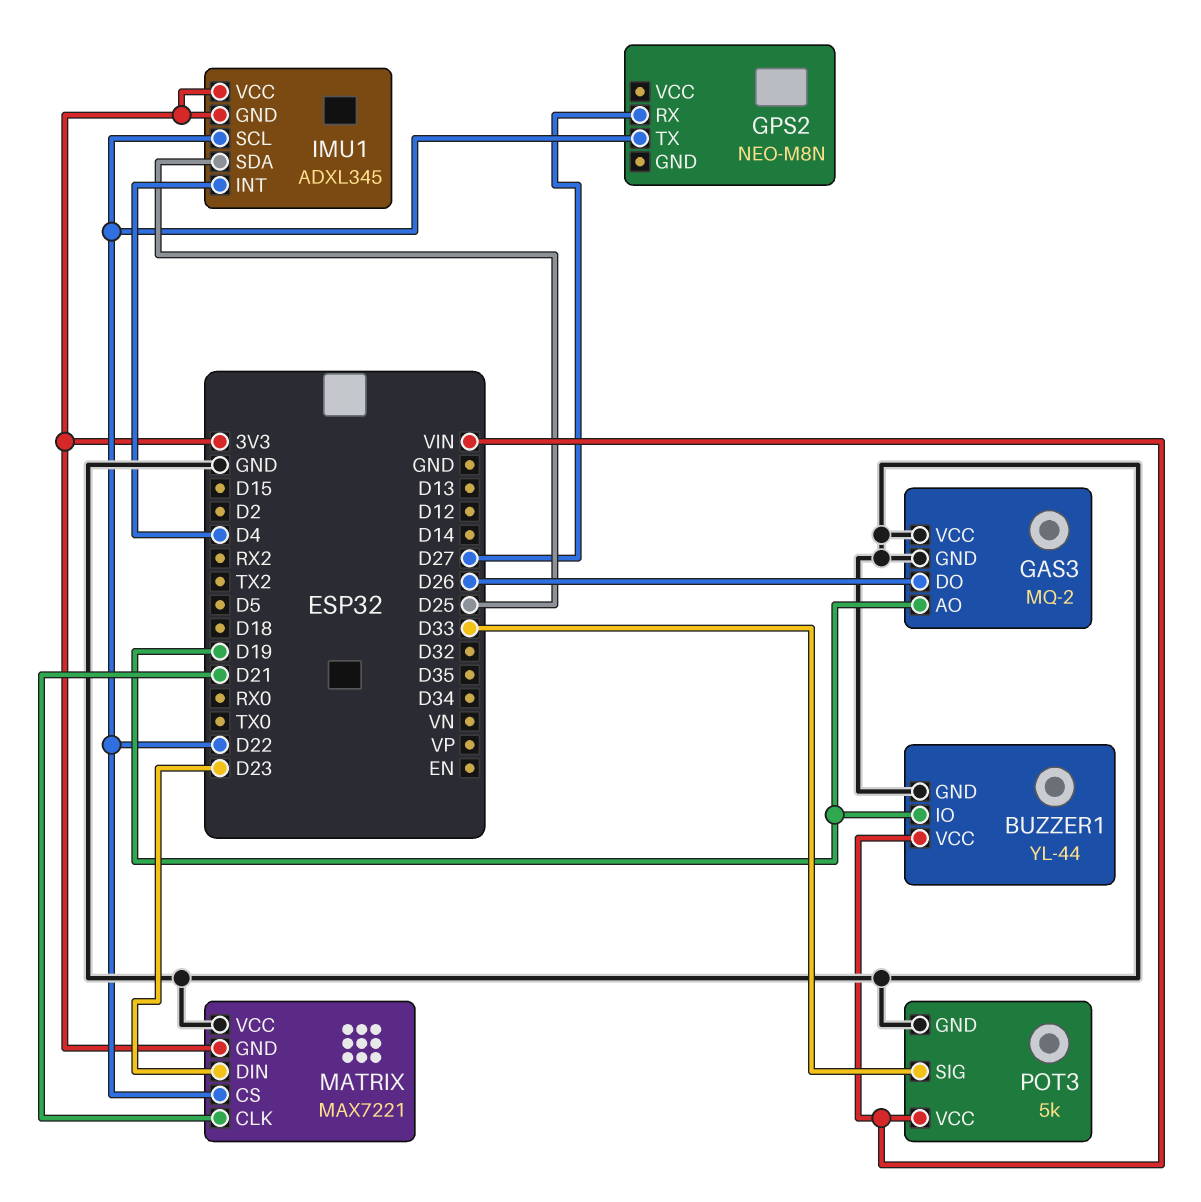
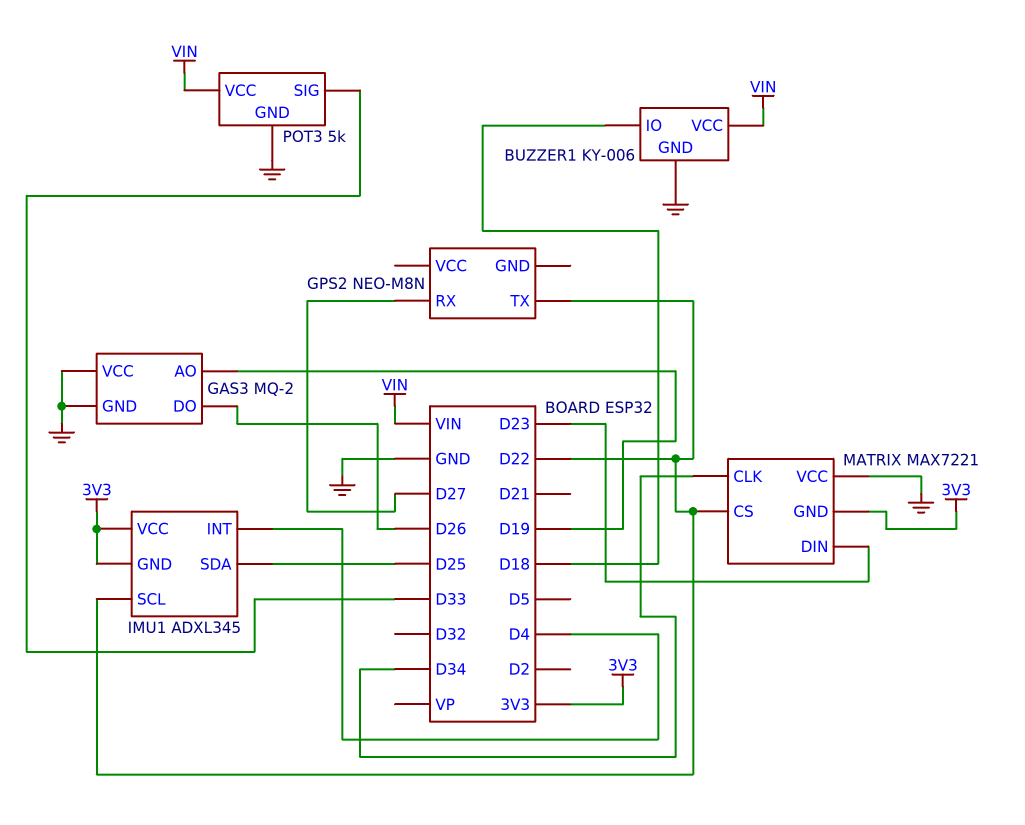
BUZZER1: YL-44 -> KY-006
BUZZER1 pin IO: D19 -> D18
MATRIX pin CLK: D21 -> D34

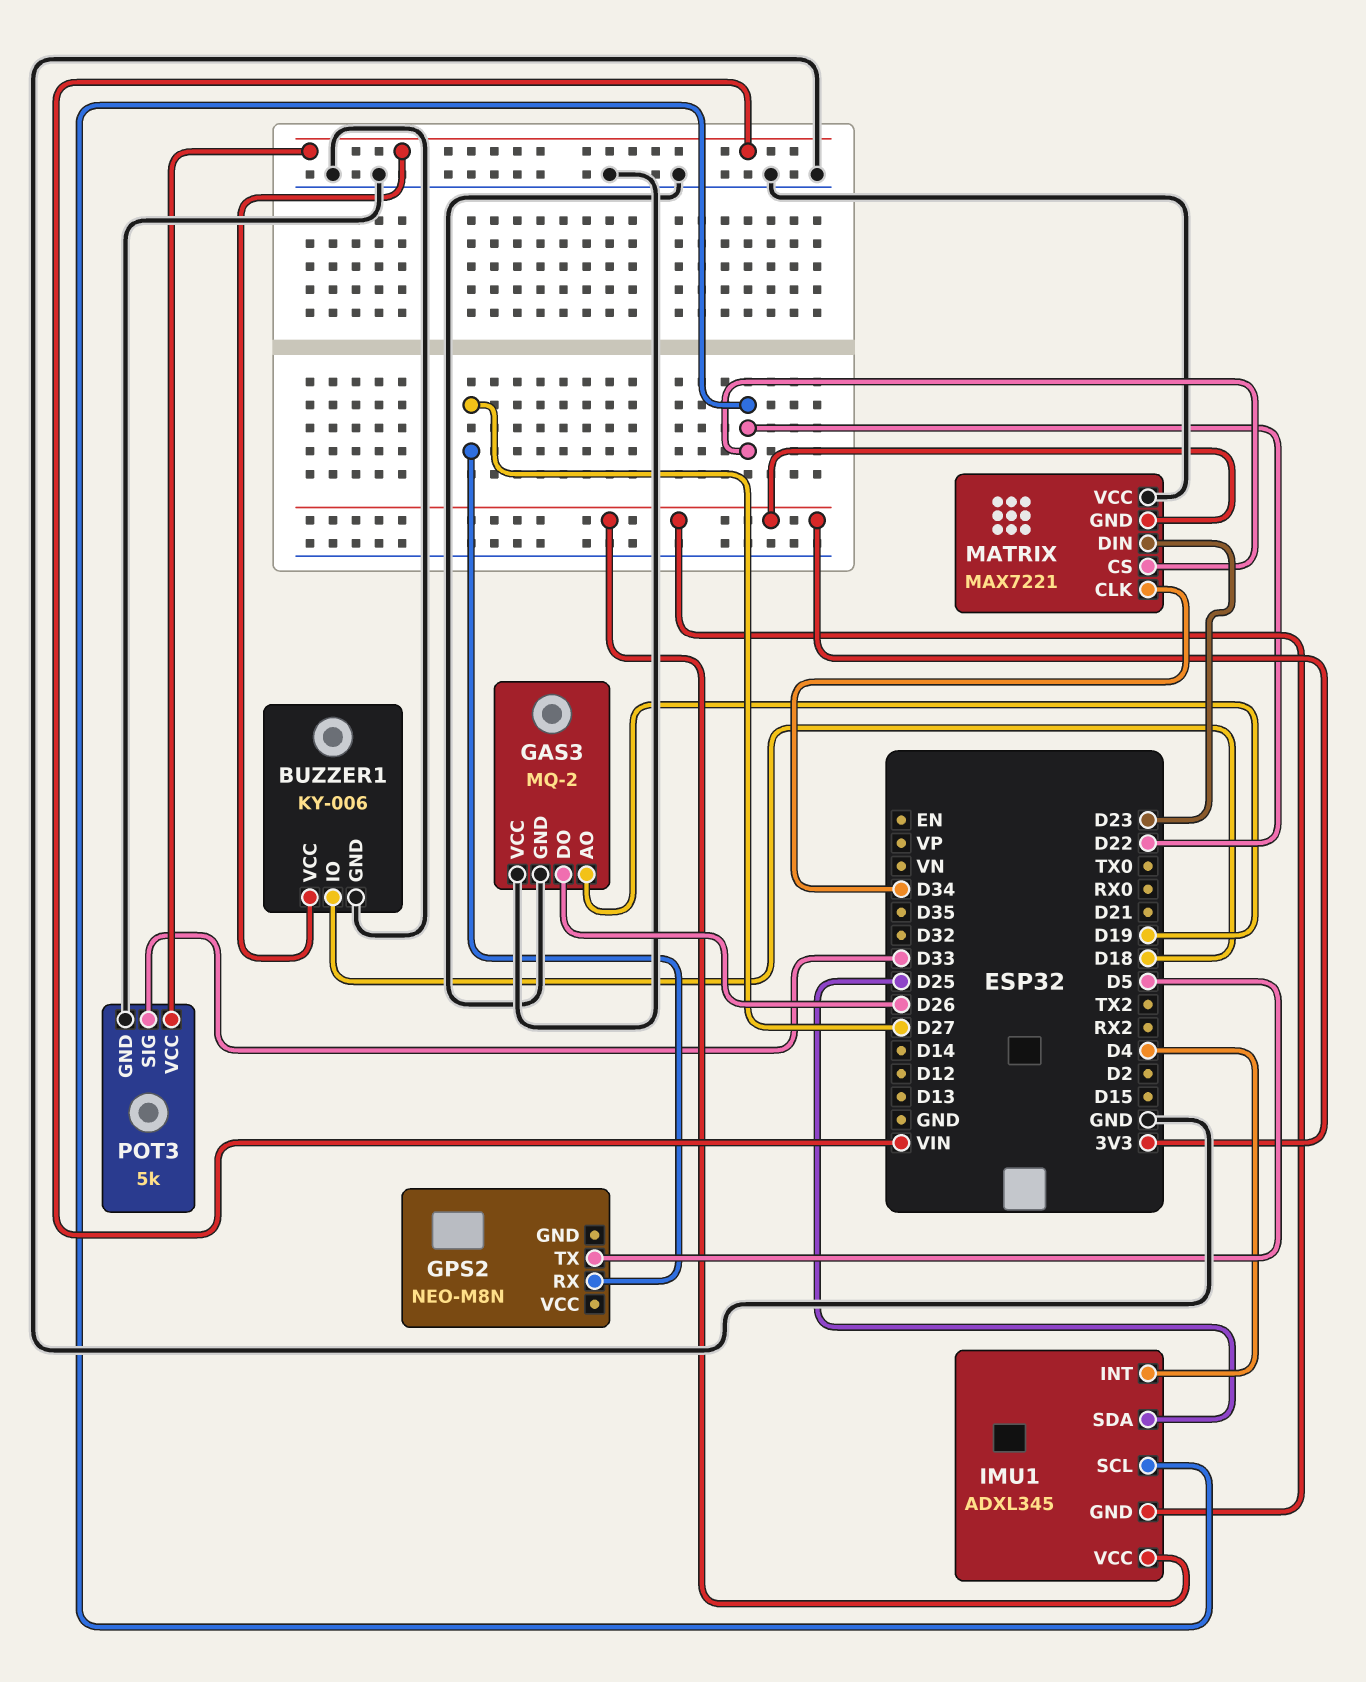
GPS2 pin TX: D22 -> D5

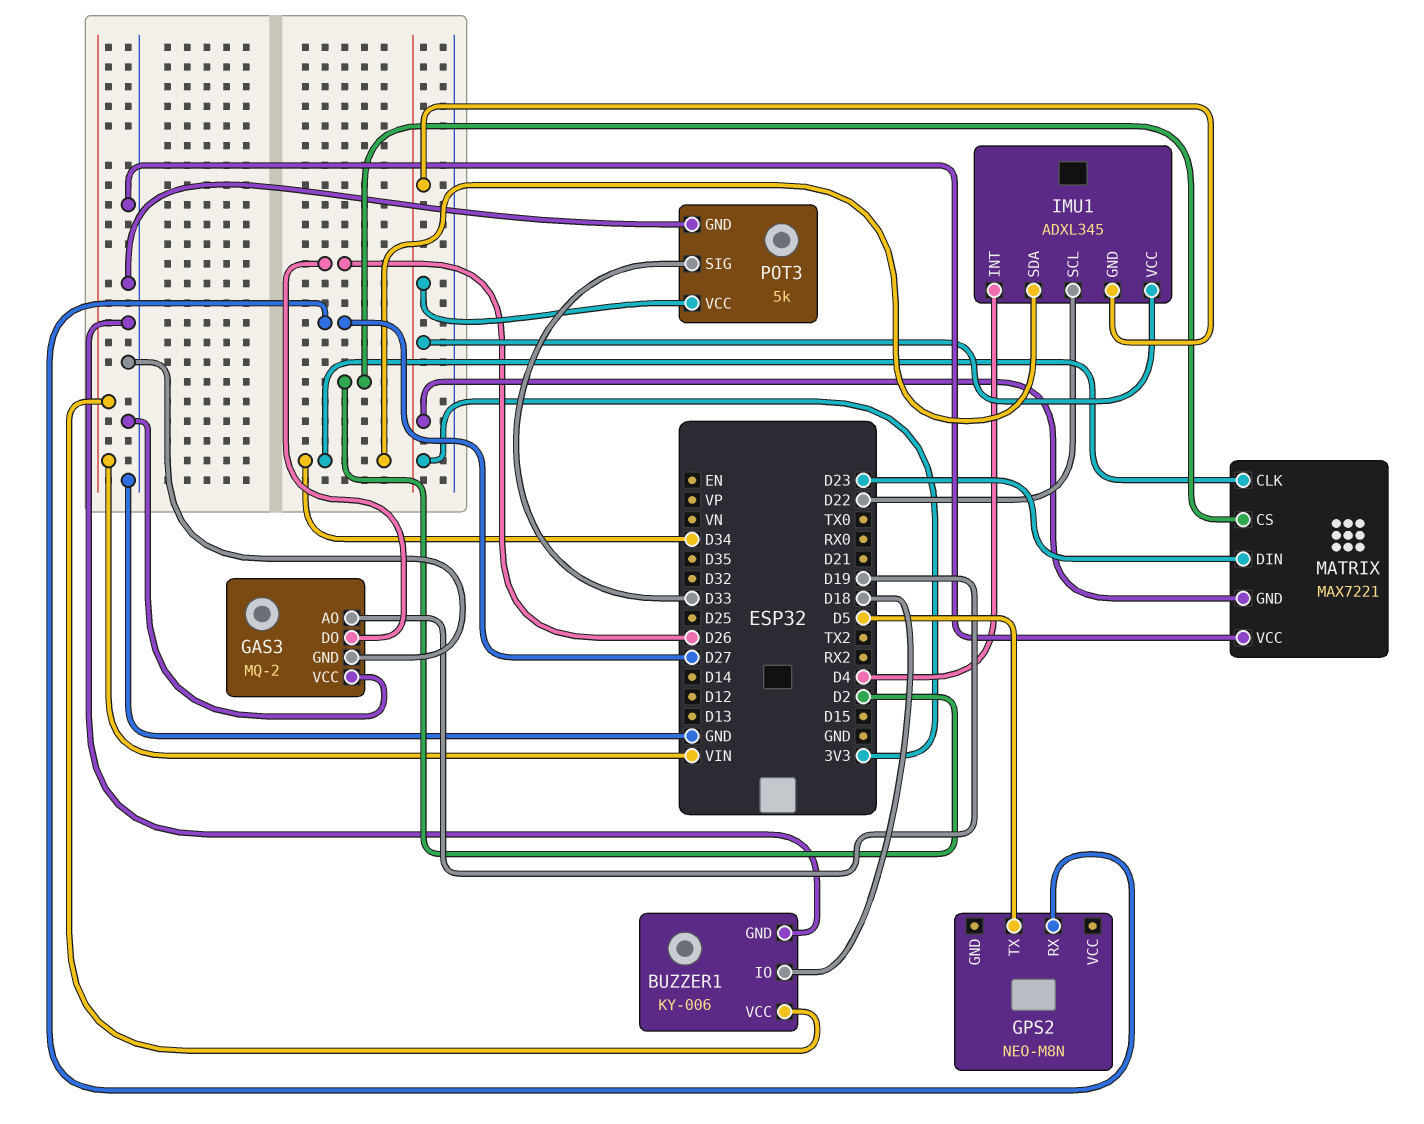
IMU1 pin SDA: D25 -> D34
MATRIX pin CS: D22 -> D2
POT3 pin VCC: VIN -> 3V3

